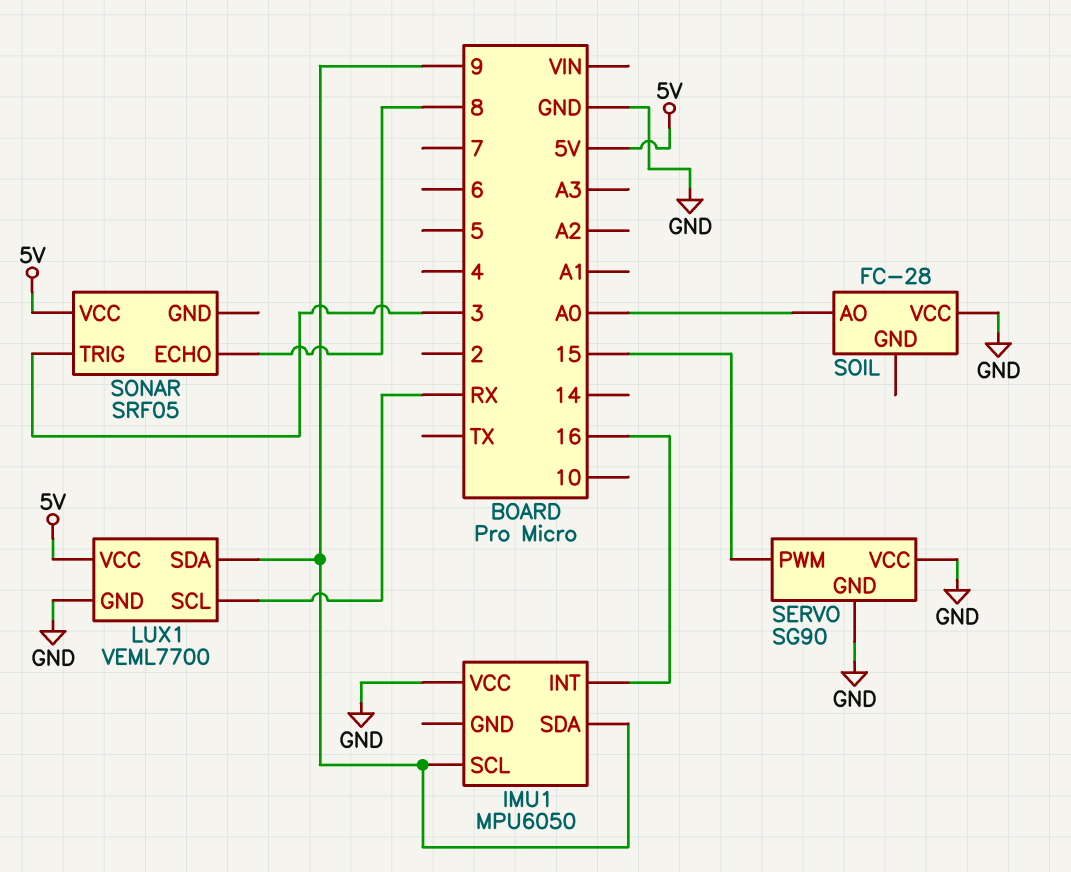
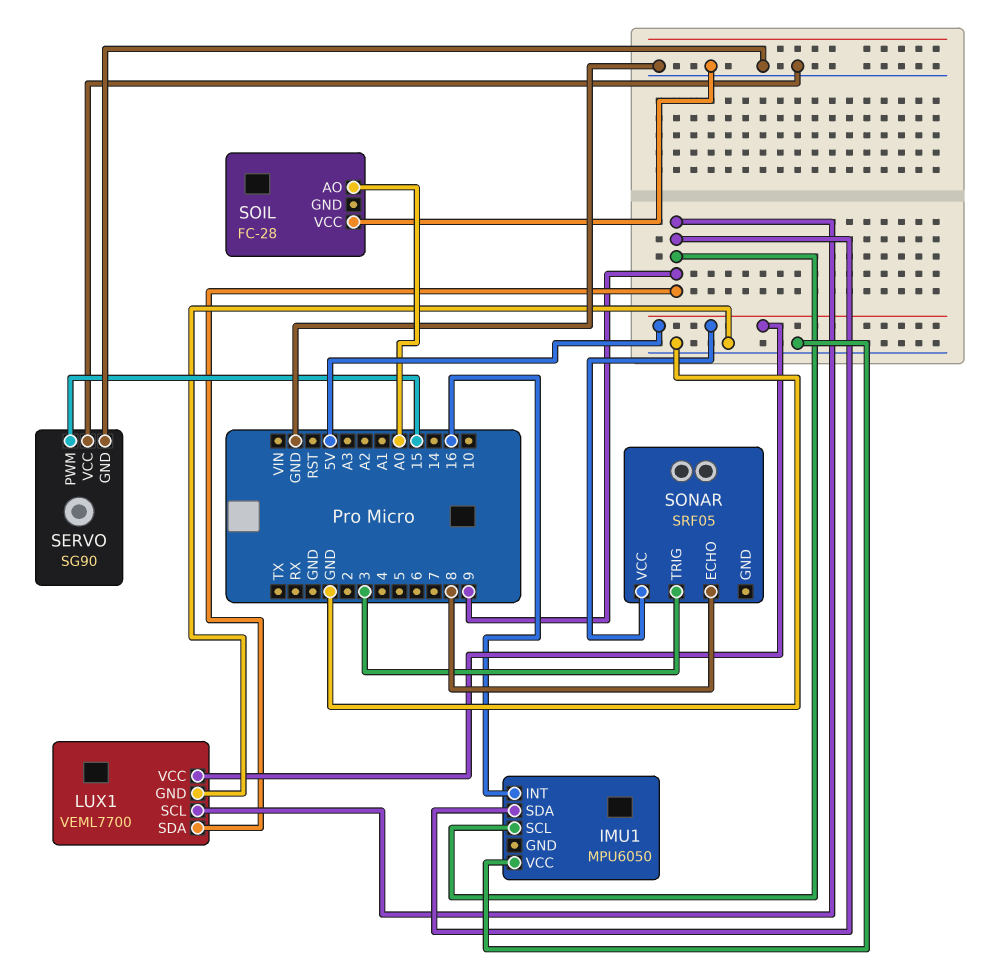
LUX1 pin SCL: RX -> 9

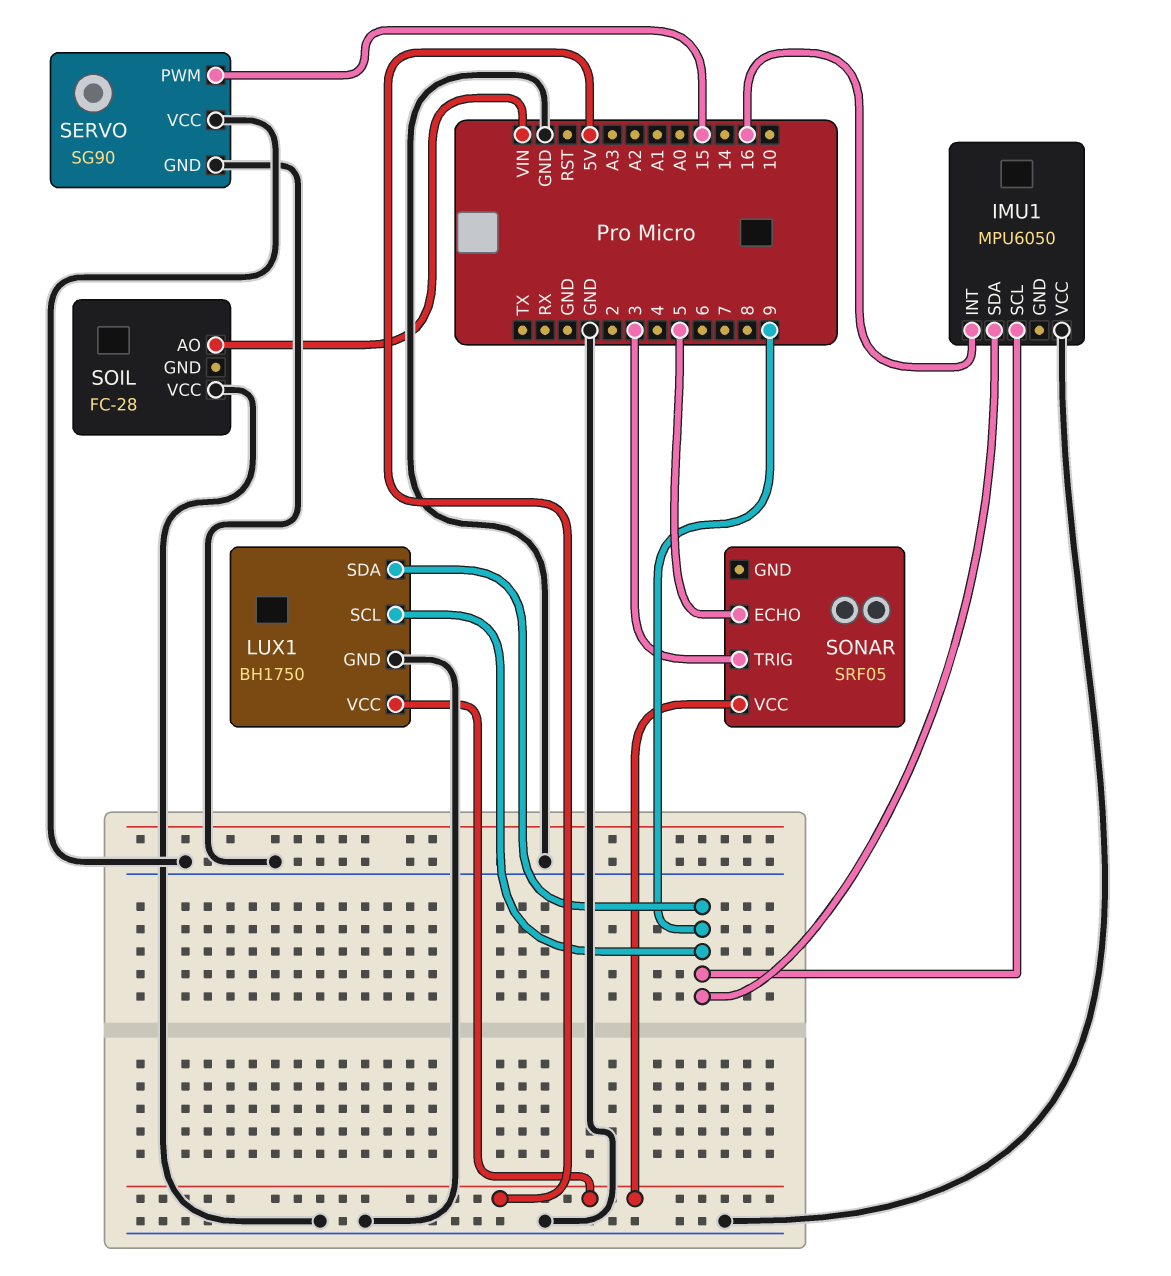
LUX1: VEML7700 -> BH1750
SOIL pin AO: A0 -> VIN
SONAR pin ECHO: 8 -> 5

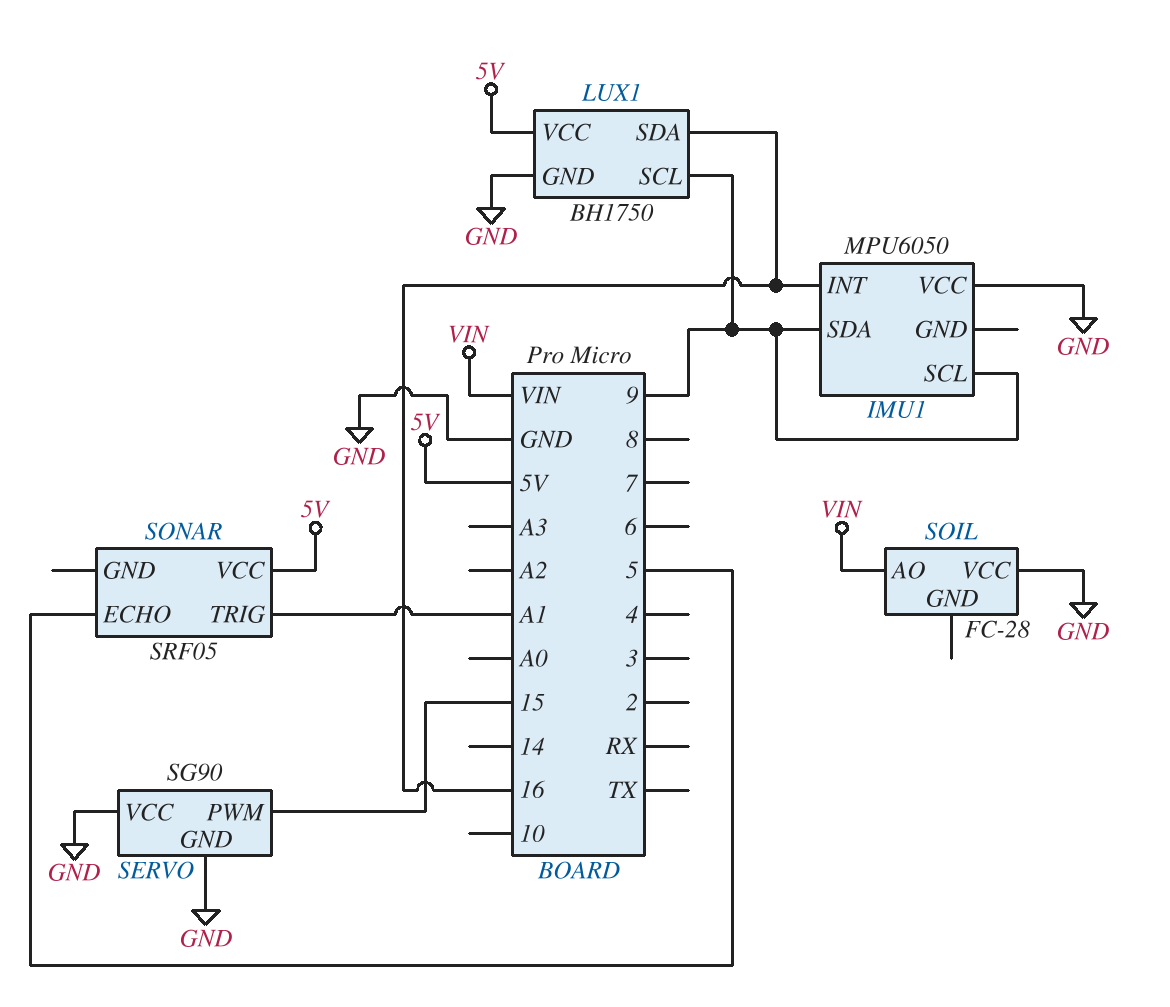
LUX1 pin SDA: 9 -> 16
SONAR pin TRIG: 3 -> A1

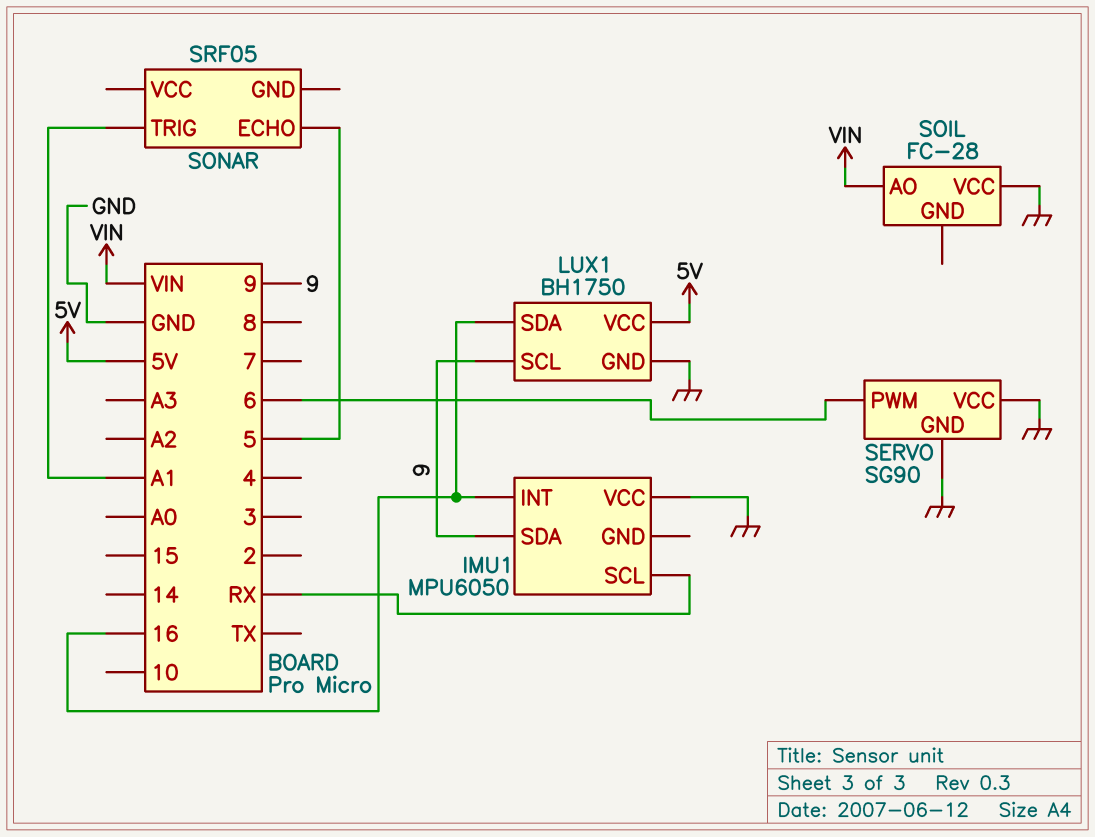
IMU1 pin SCL: 9 -> RX
SERVO pin PWM: 15 -> 6
SONAR pin VCC: 5V -> none

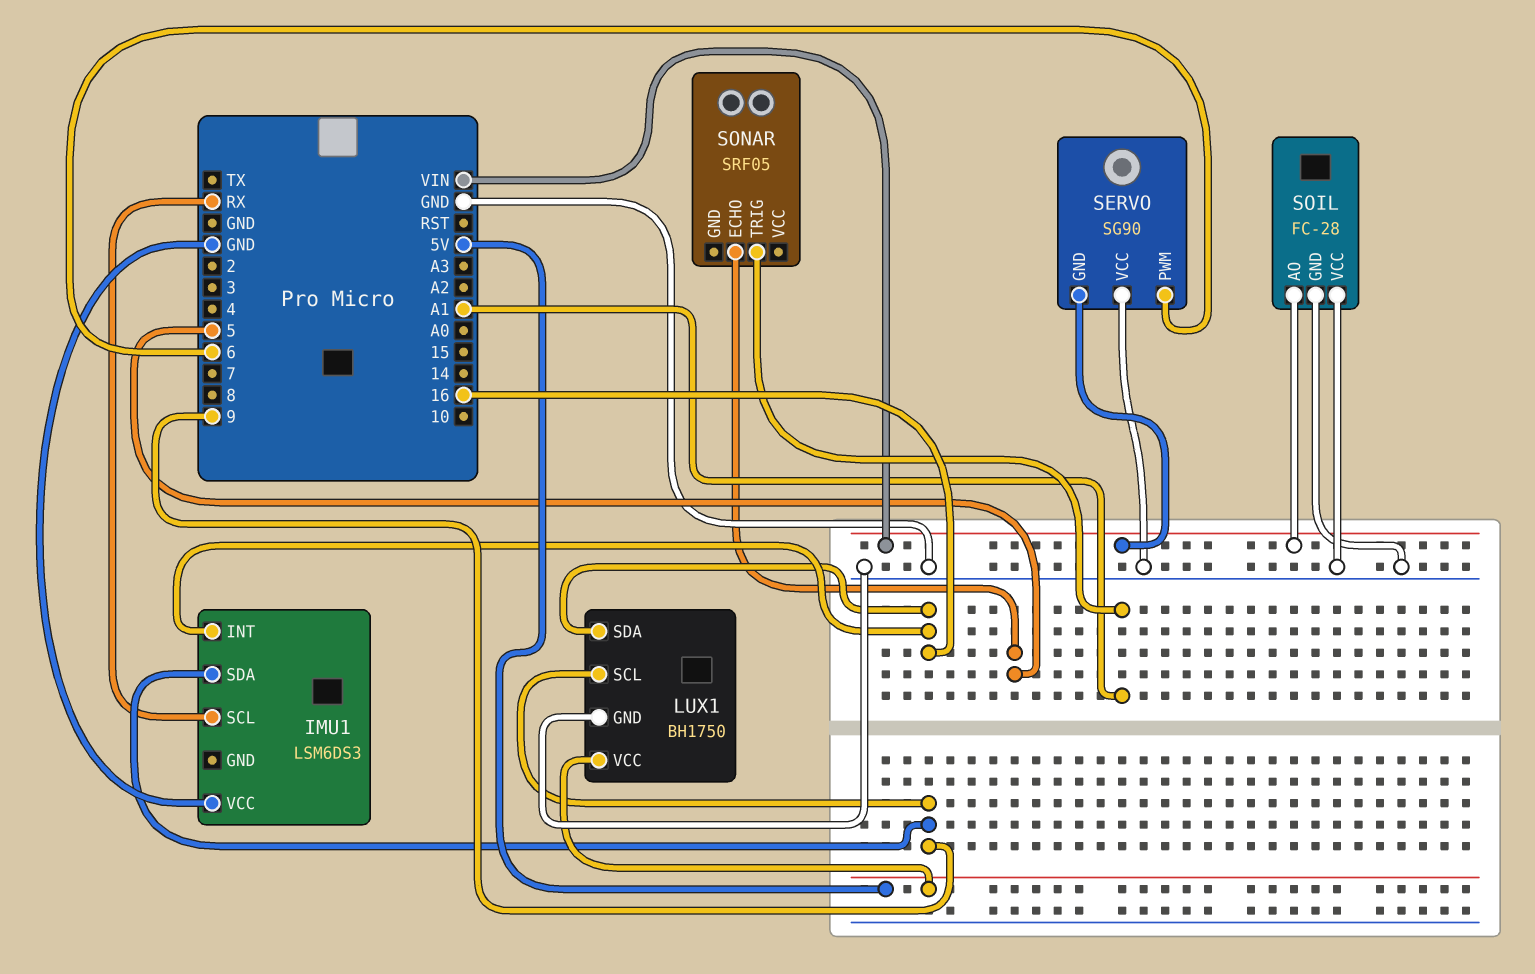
IMU1: MPU6050 -> LSM6DS3
SERVO pin GND: GND -> VIN
SOIL pin GND: none -> GND

